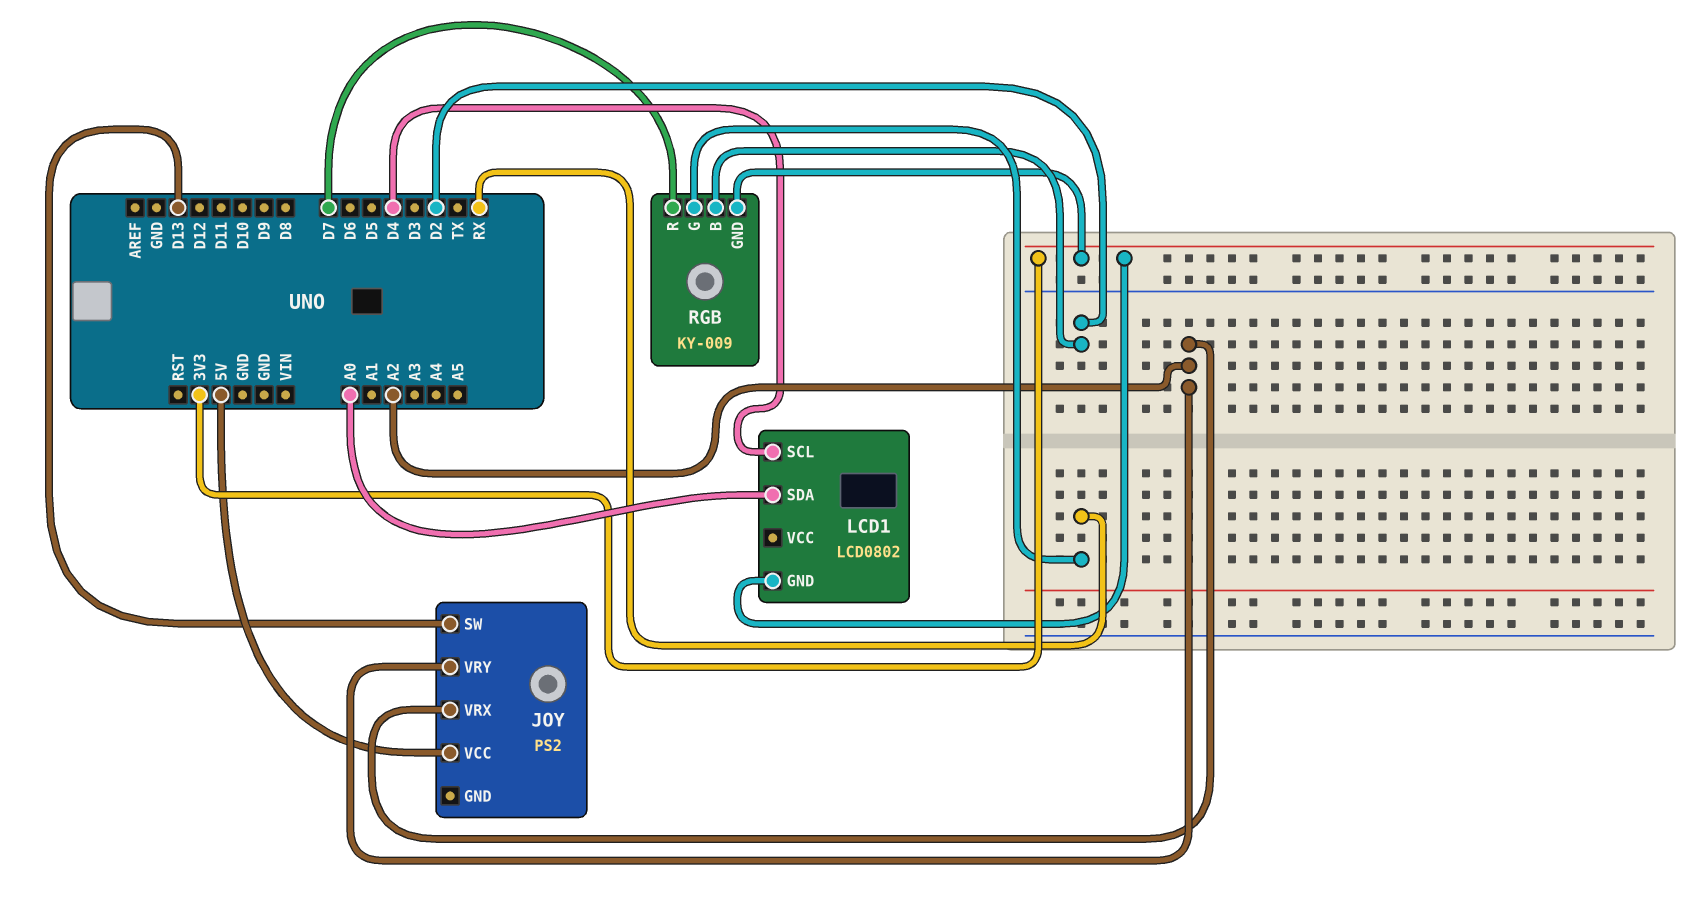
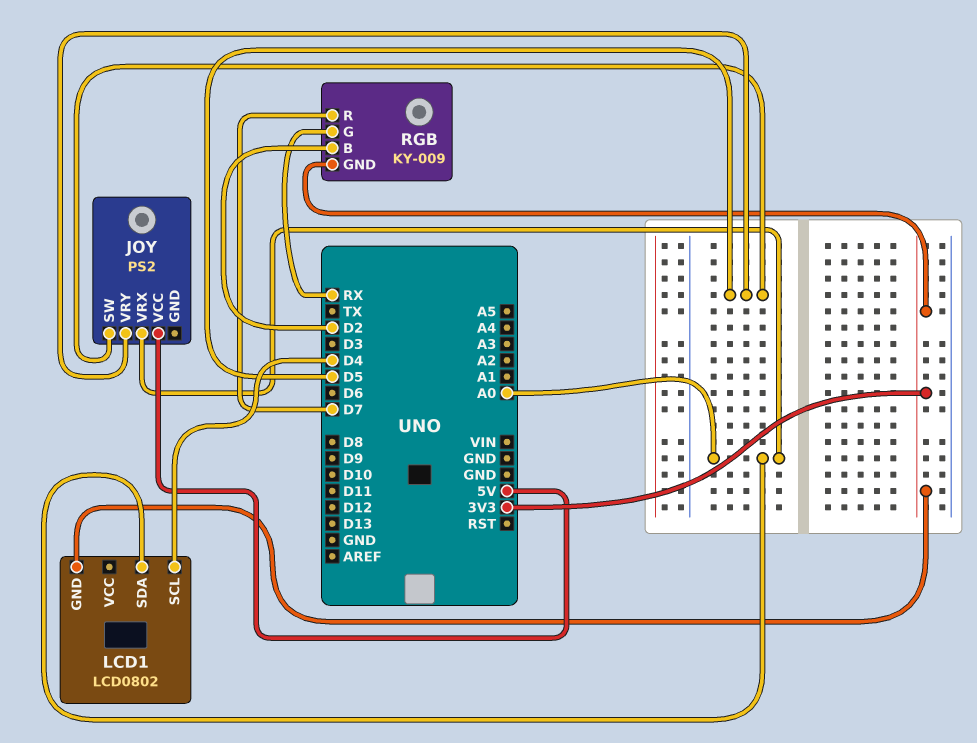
JOY pin SW: D13 -> D5
JOY pin VRX: A2 -> A0
JOY pin VRY: A2 -> D5

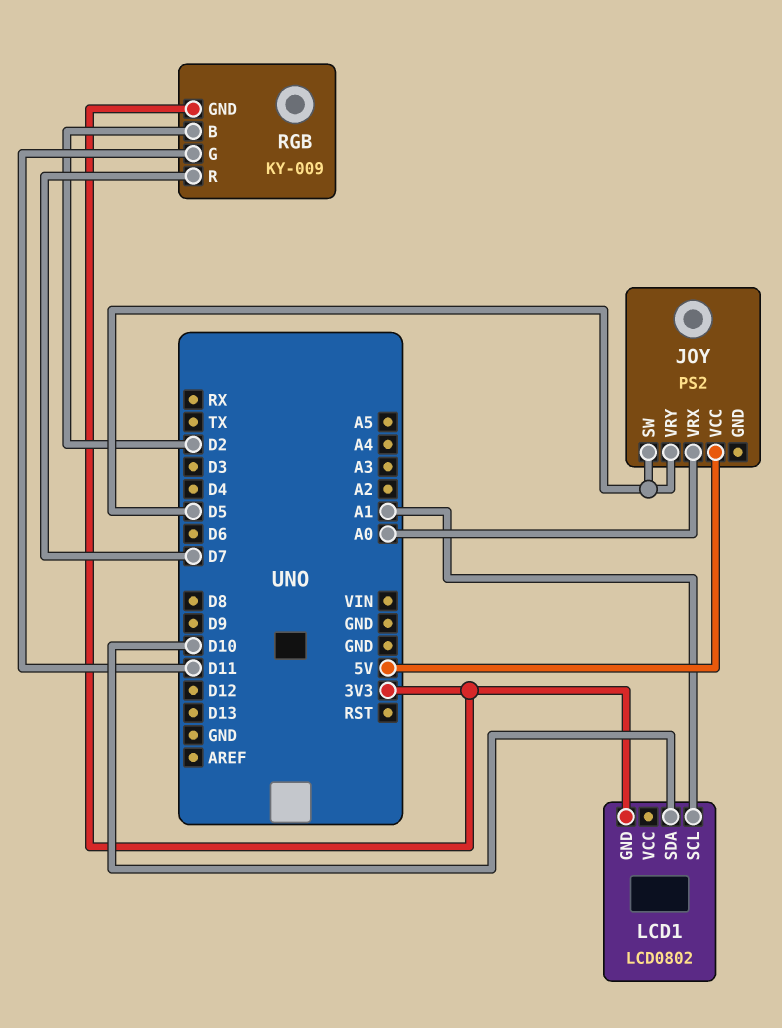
LCD1 pin SCL: D4 -> A1
LCD1 pin SDA: A0 -> D10
RGB pin G: RX -> D11

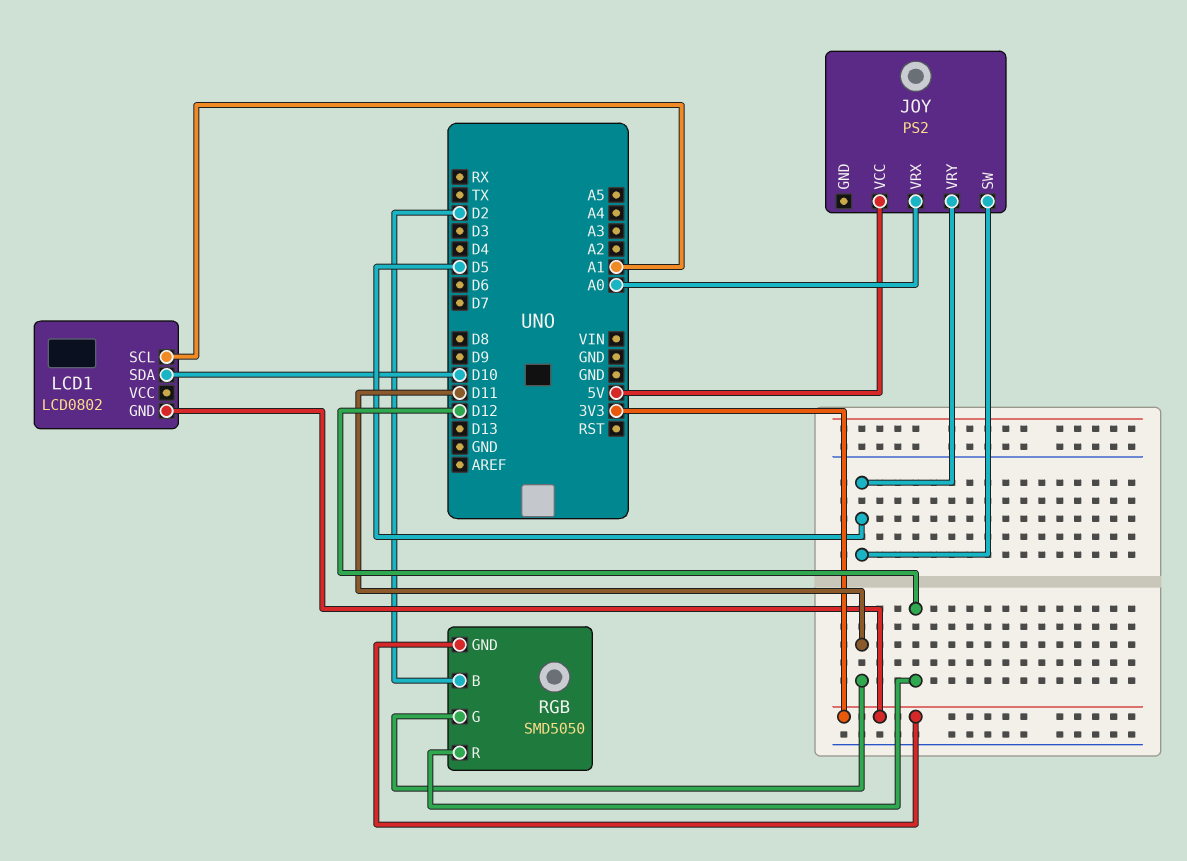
RGB: KY-009 -> SMD5050
RGB pin R: D7 -> D12

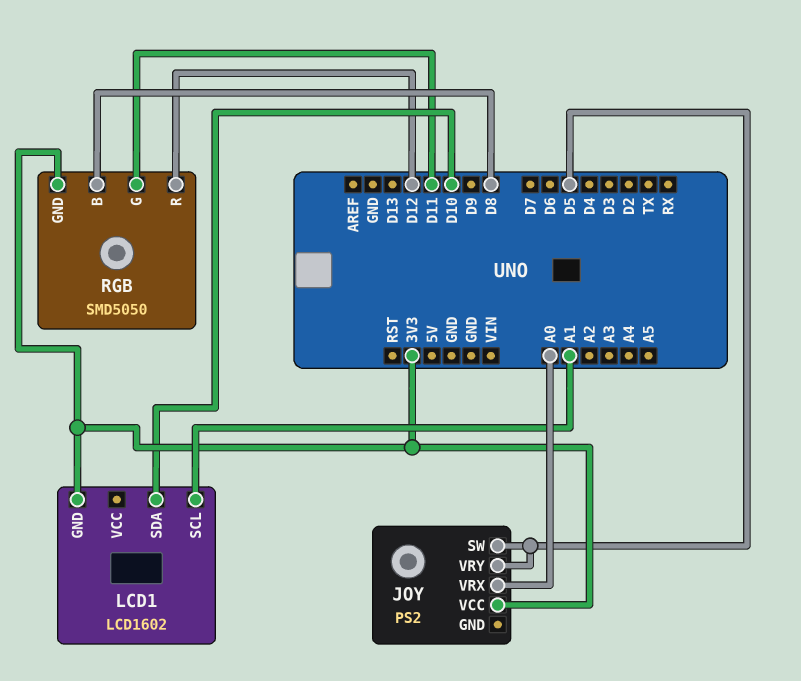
JOY pin VCC: 5V -> 3V3
LCD1: LCD0802 -> LCD1602
RGB pin B: D2 -> D8

